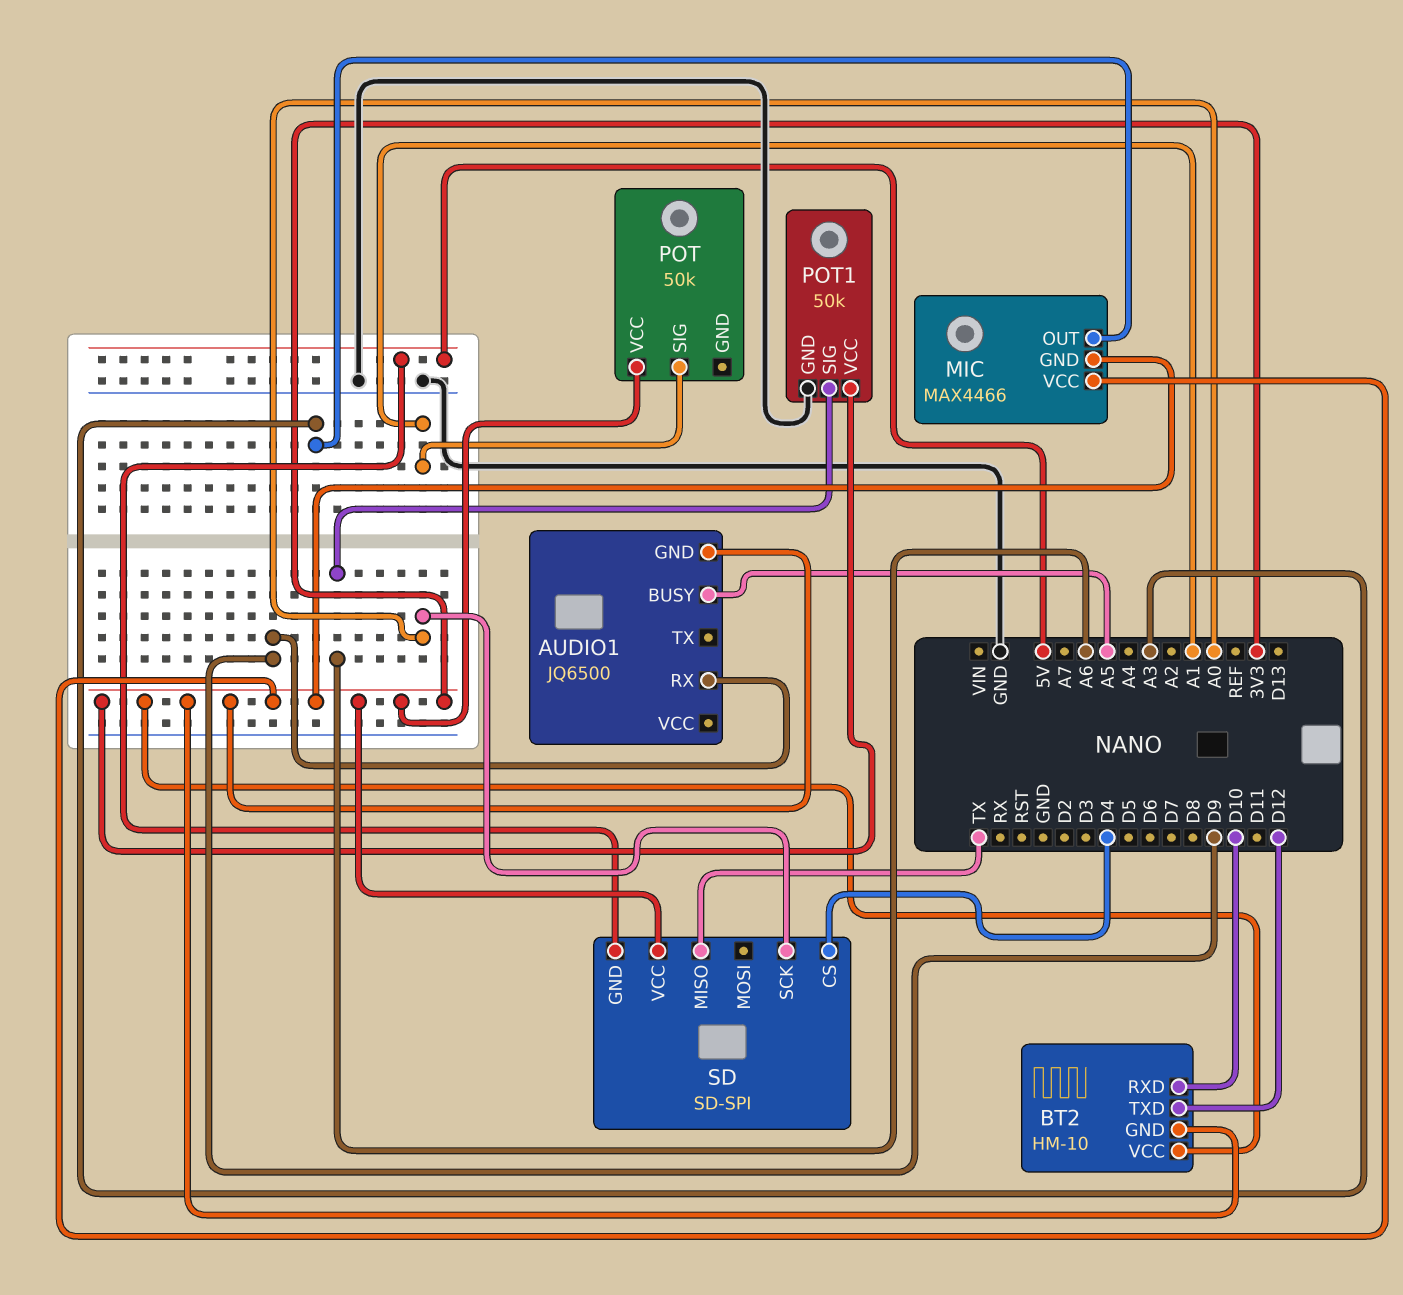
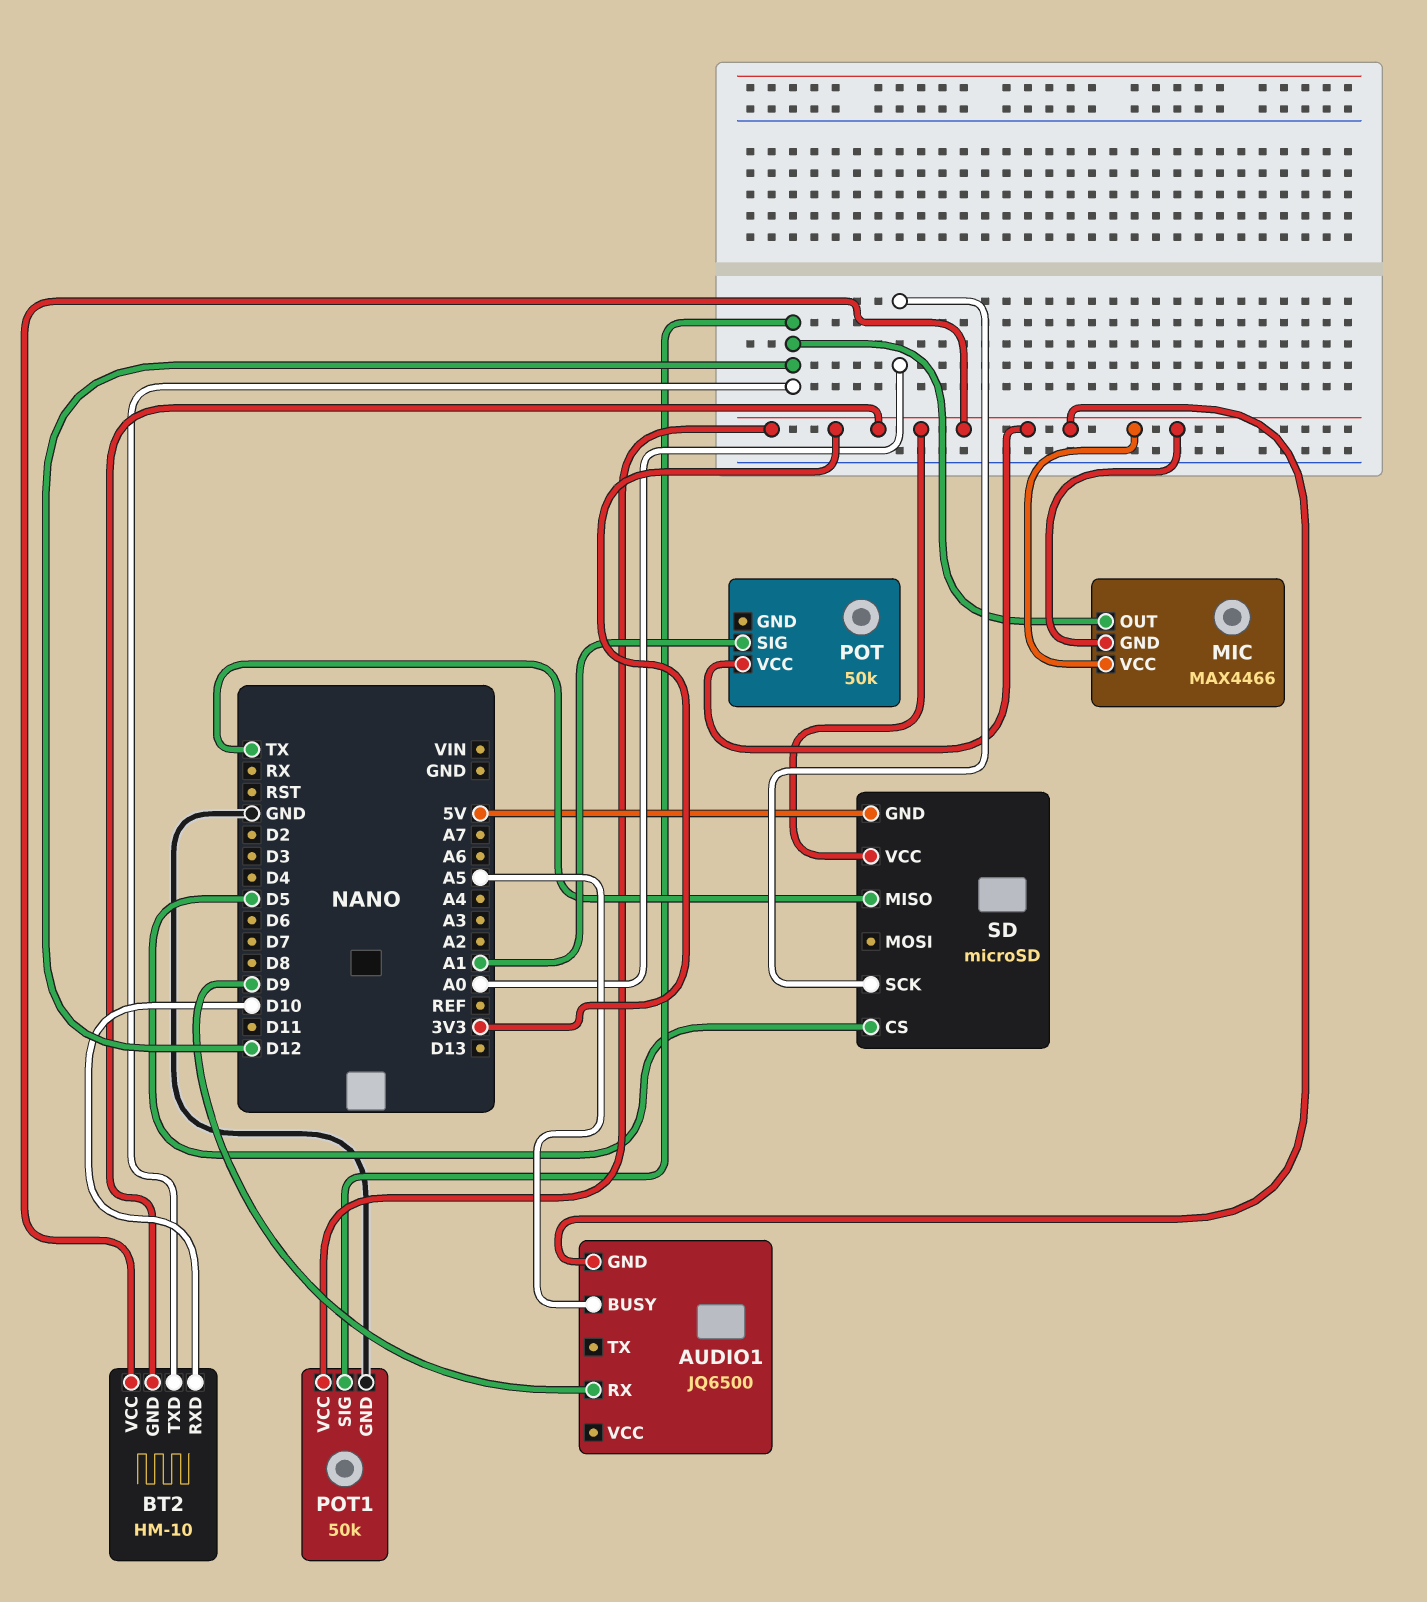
MIC pin OUT: A3 -> D12
POT1 pin SIG: A6 -> D12
SD: SD-SPI -> microSD
SD pin CS: D4 -> D5

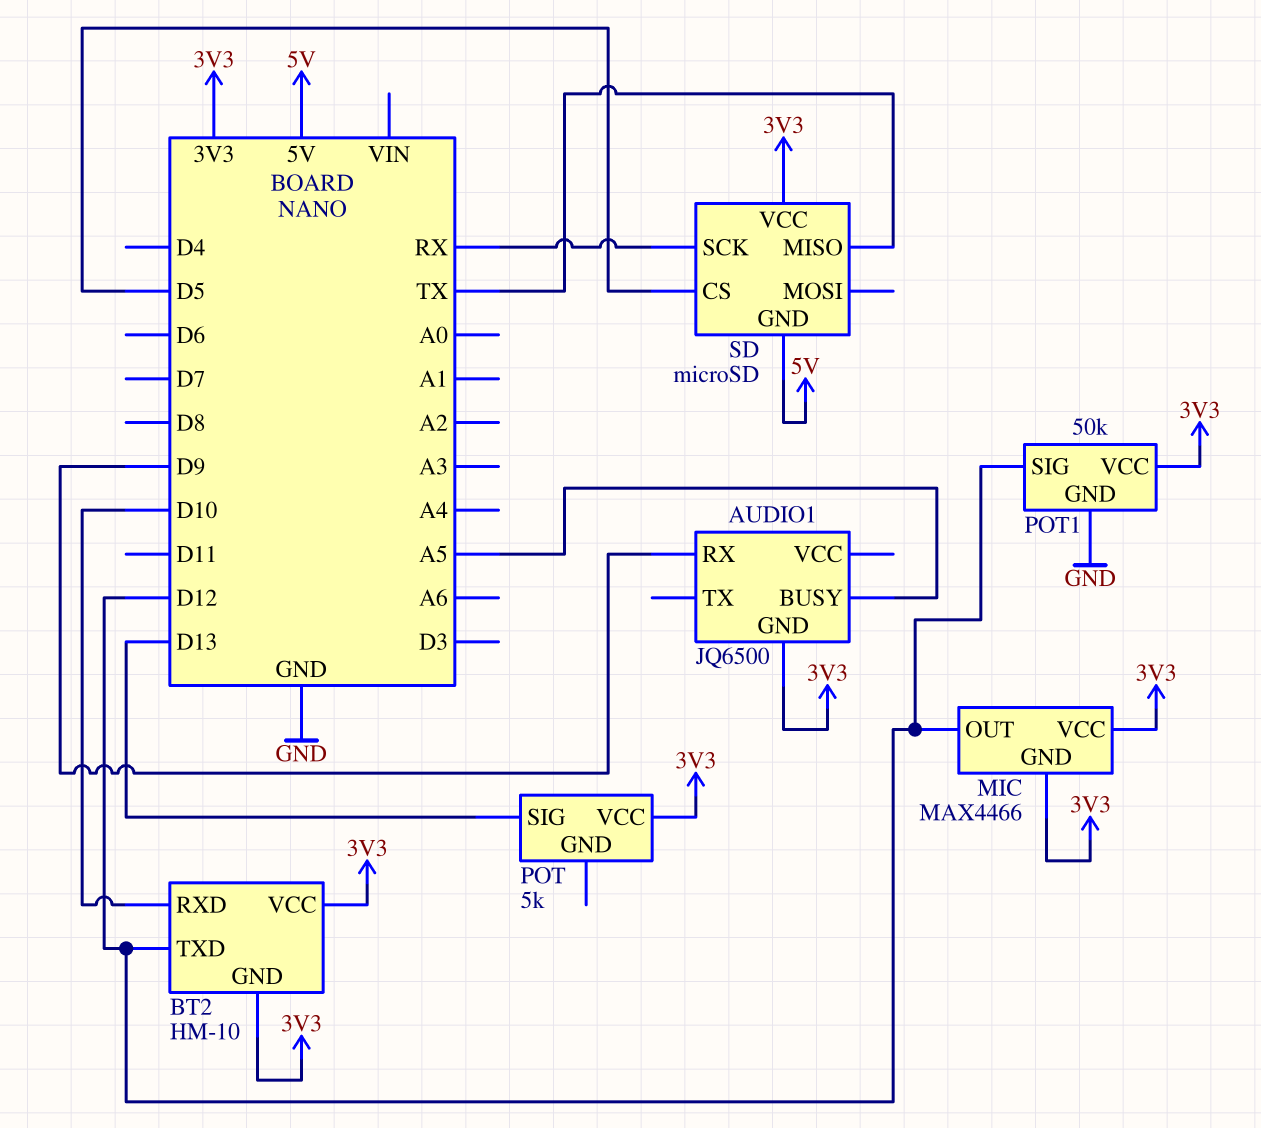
POT: 50k -> 5k
POT pin SIG: A1 -> D13
SD pin SCK: A0 -> RX

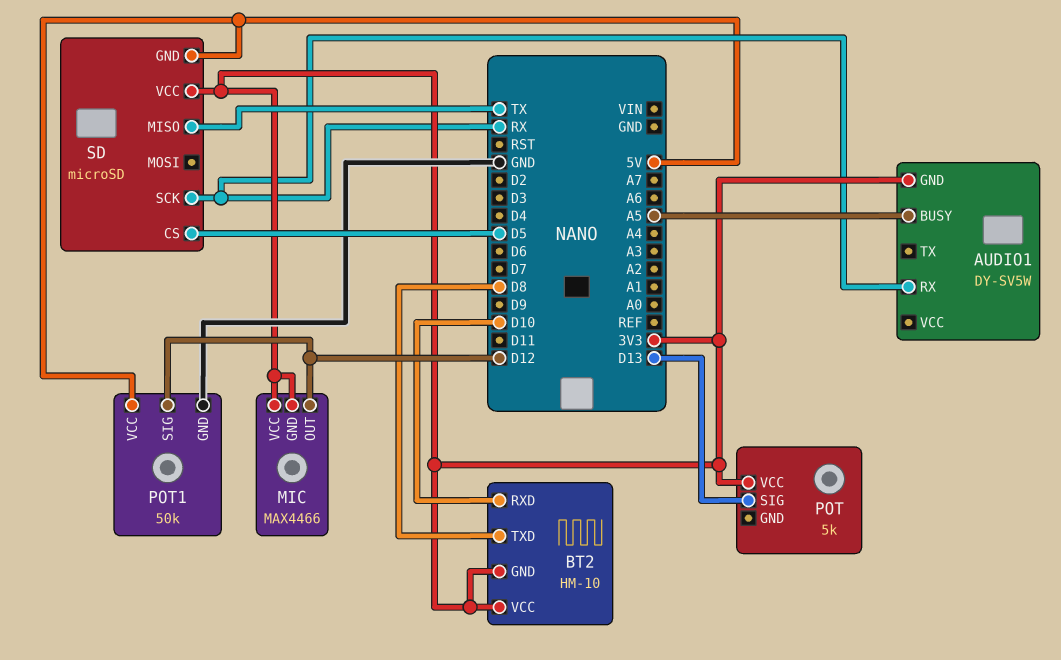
AUDIO1: JQ6500 -> DY-SV5W
AUDIO1 pin RX: D9 -> RX
BT2 pin TXD: D12 -> D8
POT1 pin VCC: 3V3 -> 5V

